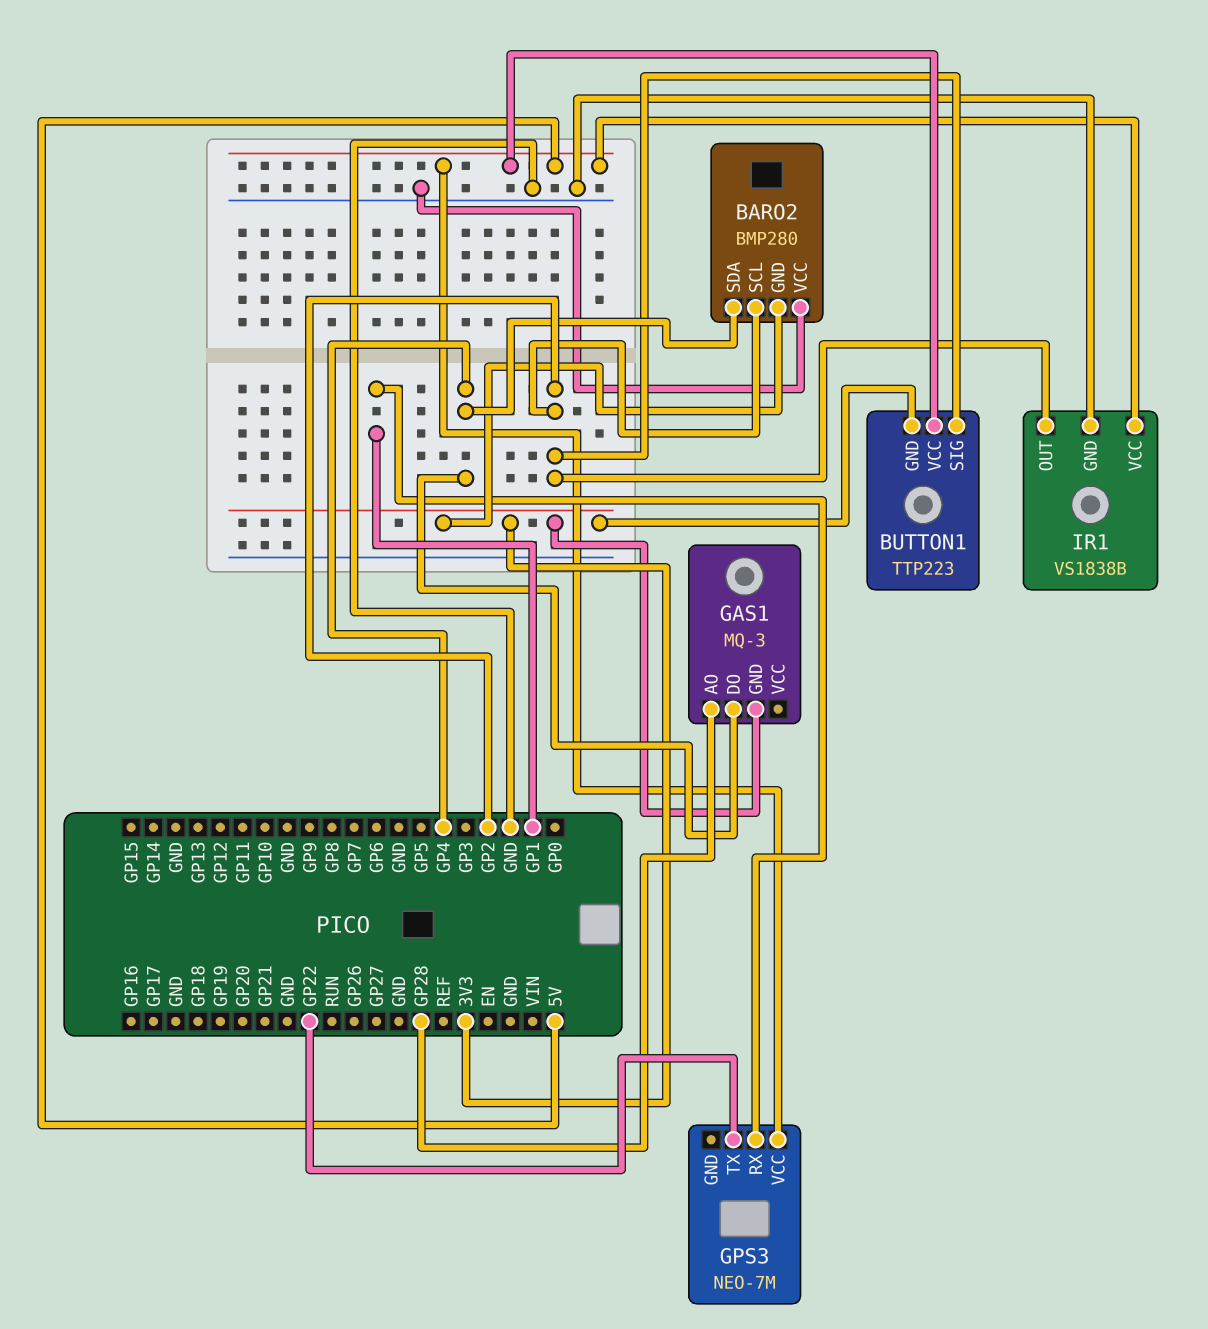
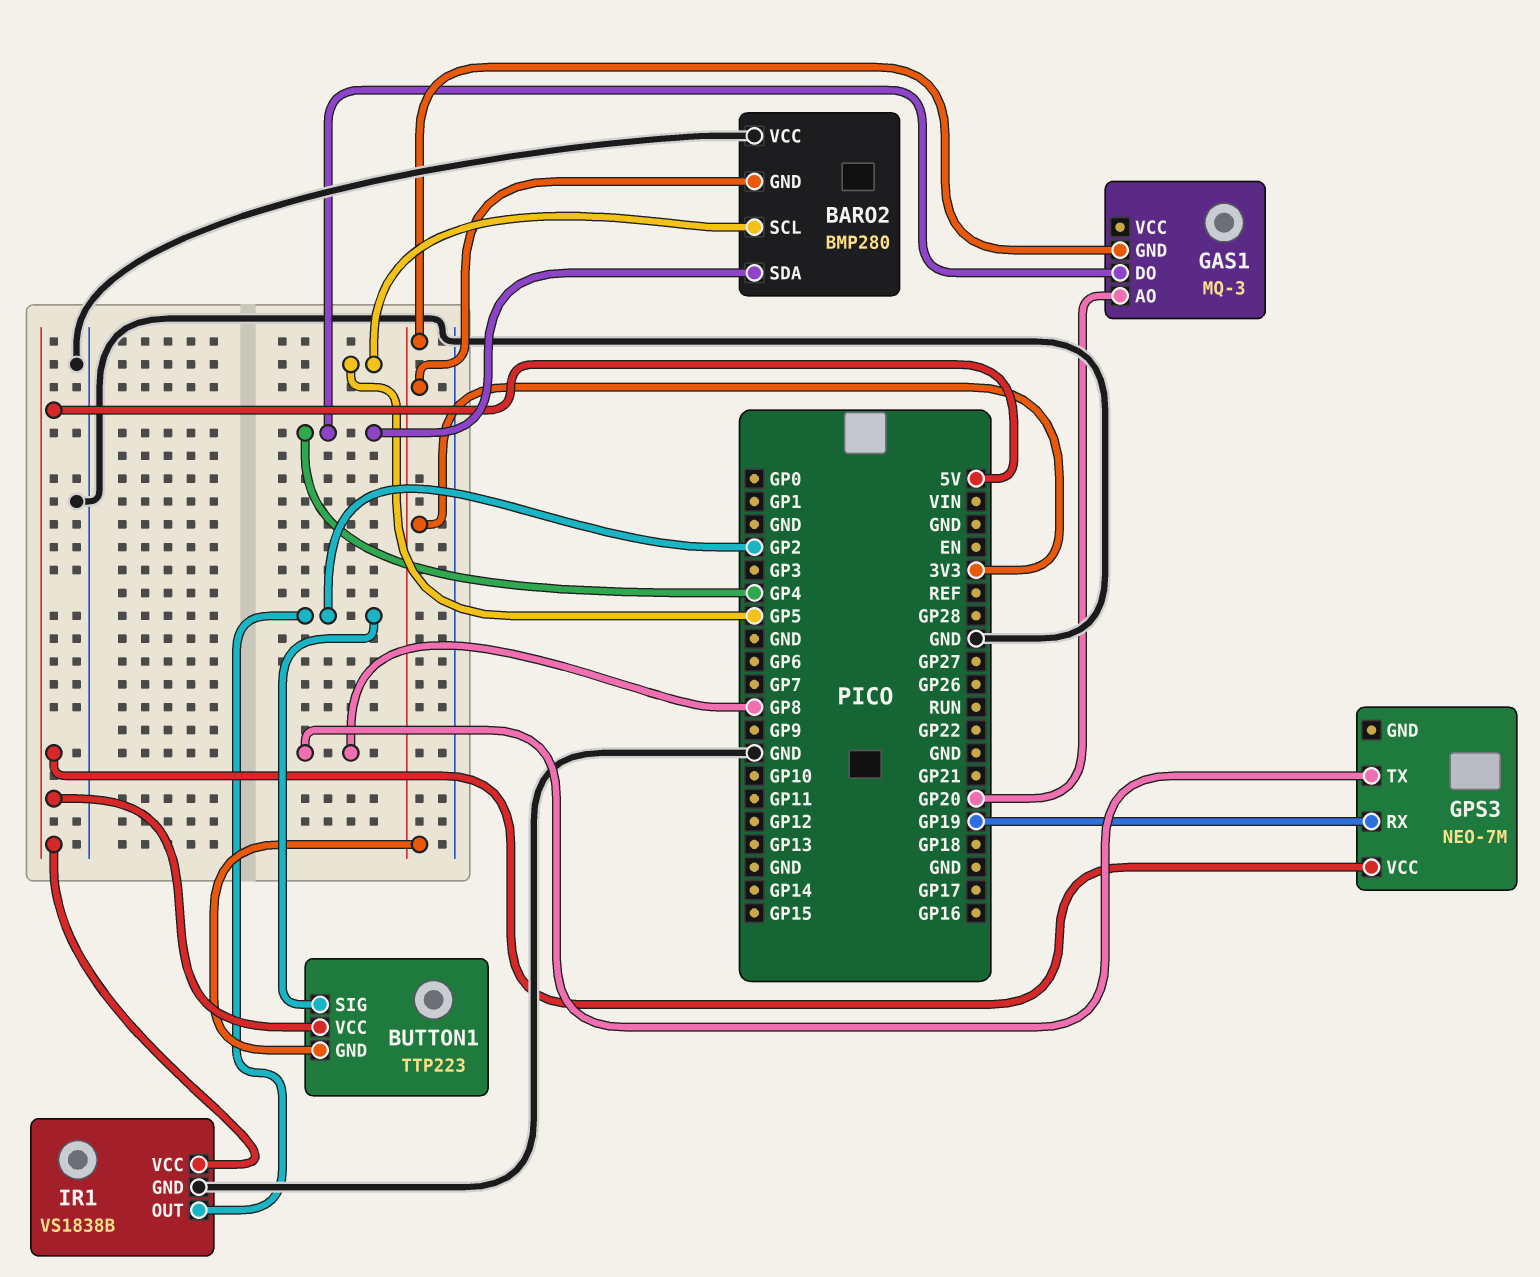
BARO2 pin SCL: GP2 -> GP5
GAS1 pin AO: GP28 -> GP20
GPS3 pin RX: GP1 -> GP19
GPS3 pin TX: GP22 -> GP8

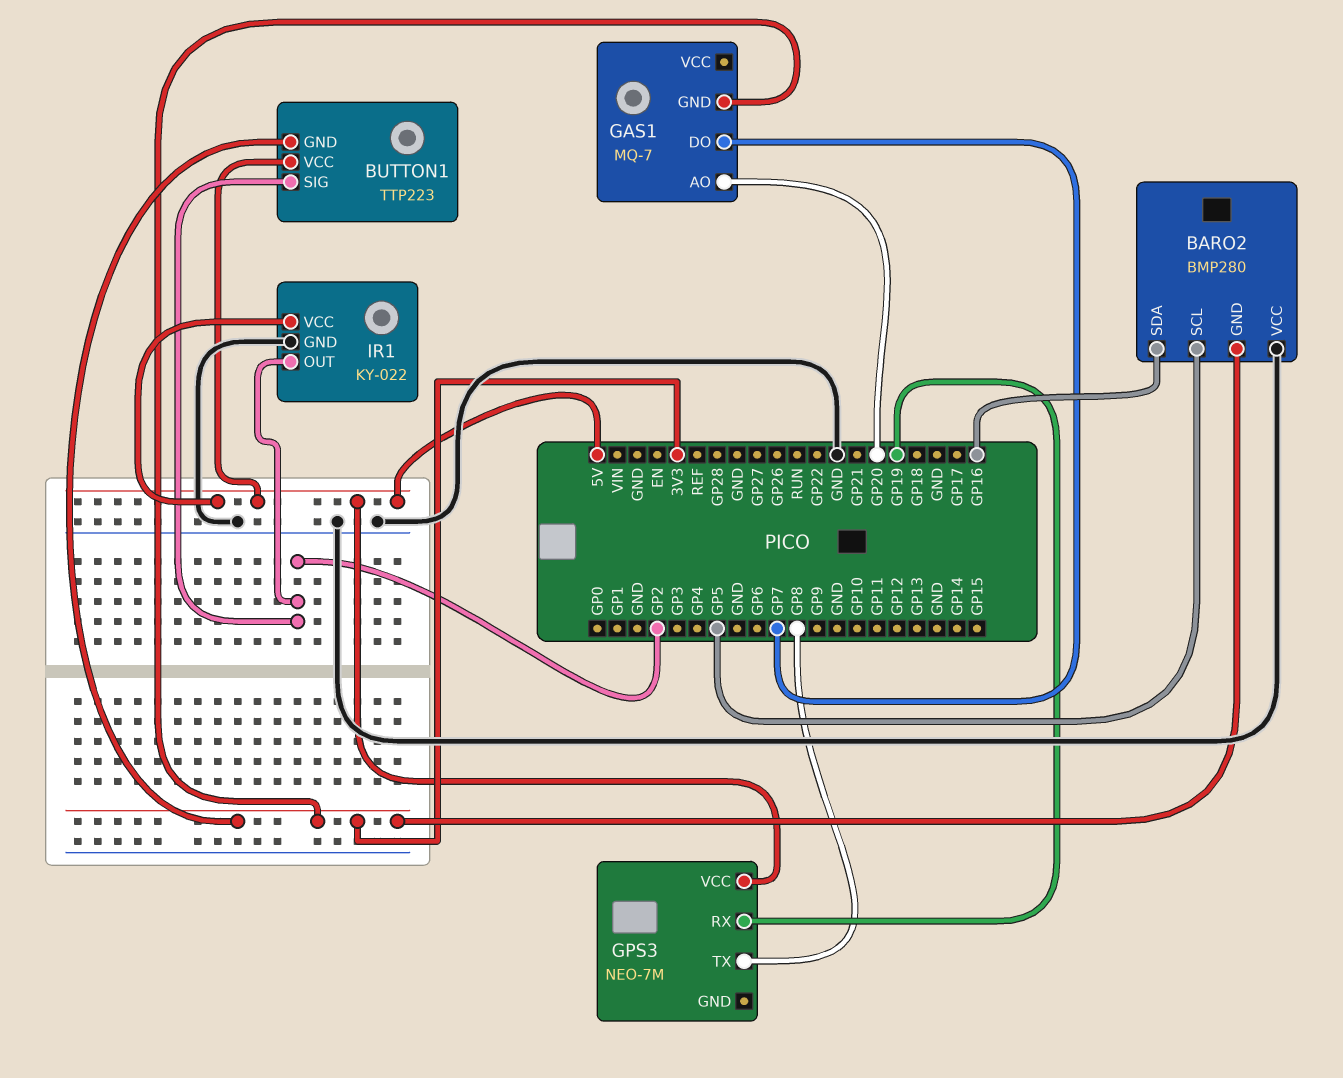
BARO2 pin SDA: GP4 -> GP16
GAS1: MQ-3 -> MQ-7
GAS1 pin DO: GP4 -> GP7
IR1: VS1838B -> KY-022

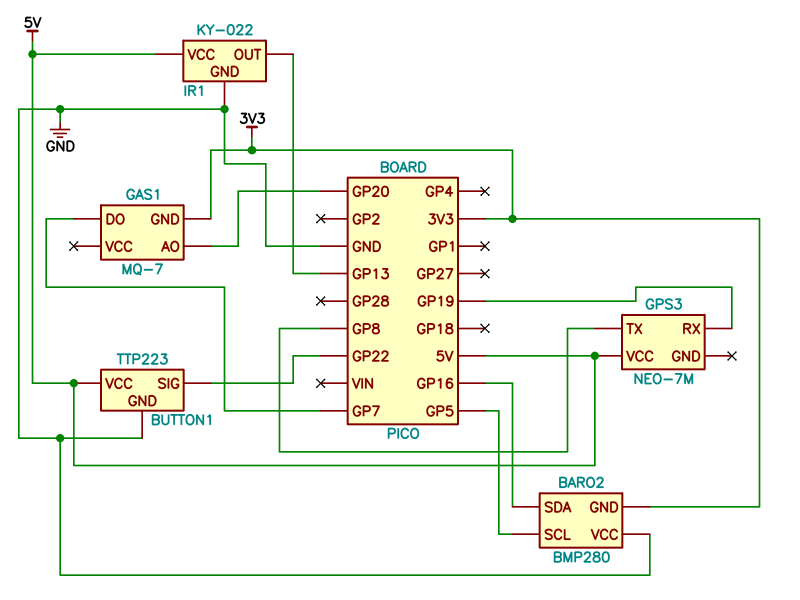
BUTTON1 pin GND: 3V3 -> GND
BUTTON1 pin SIG: GP2 -> GP22
IR1 pin OUT: GP2 -> GP13

